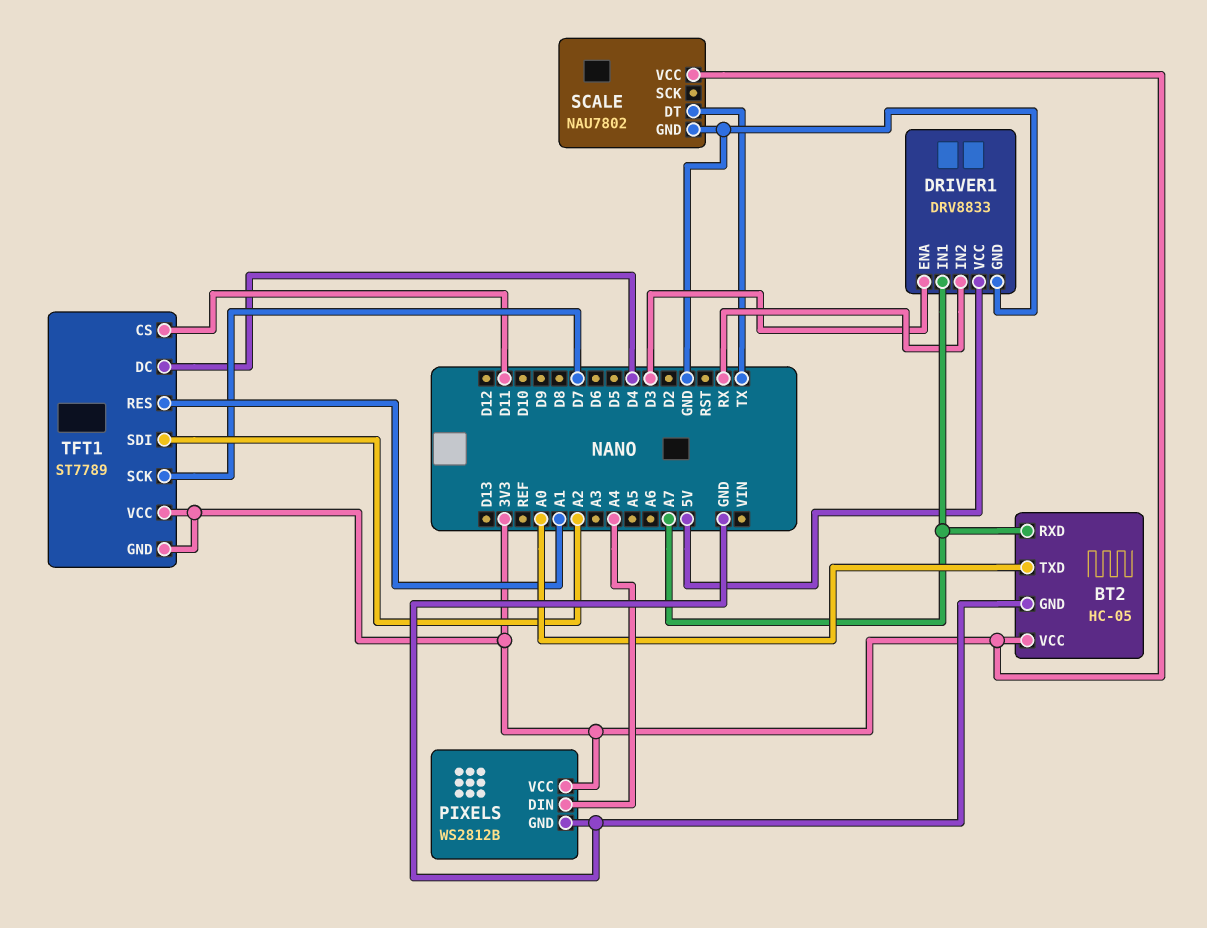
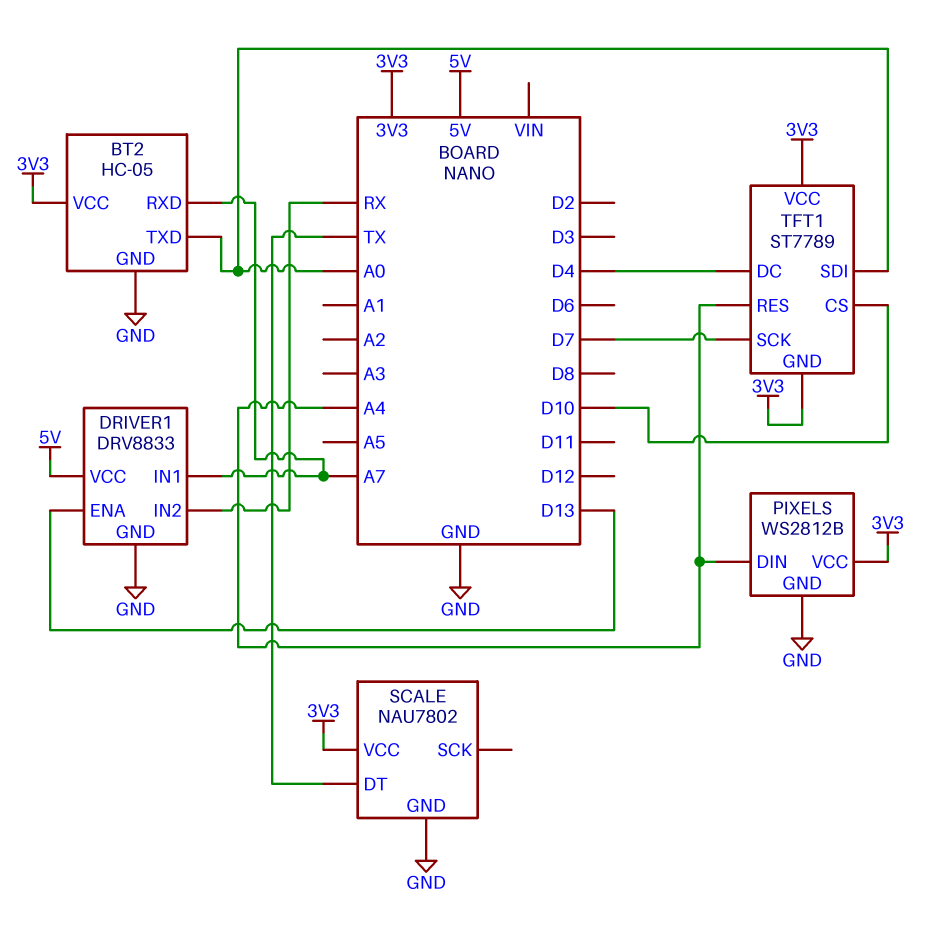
DRIVER1 pin ENA: D3 -> D13
TFT1 pin CS: D11 -> D10
TFT1 pin RES: A1 -> A4
TFT1 pin SDI: A2 -> A0

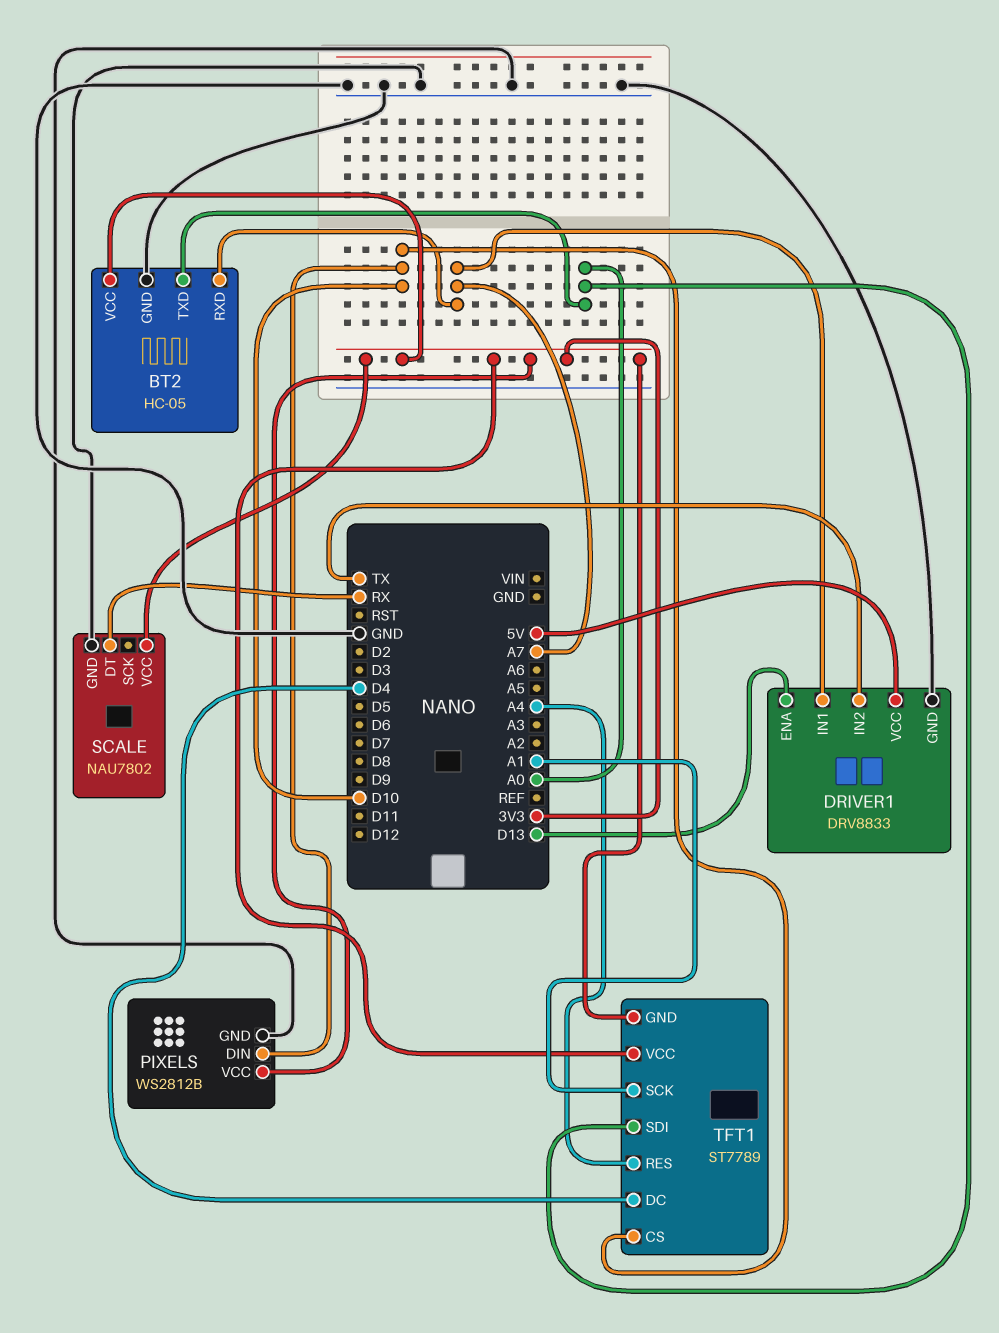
DRIVER1 pin IN2: RX -> TX
PIXELS pin DIN: A4 -> D10
SCALE pin DT: TX -> RX
TFT1 pin SCK: D7 -> A1

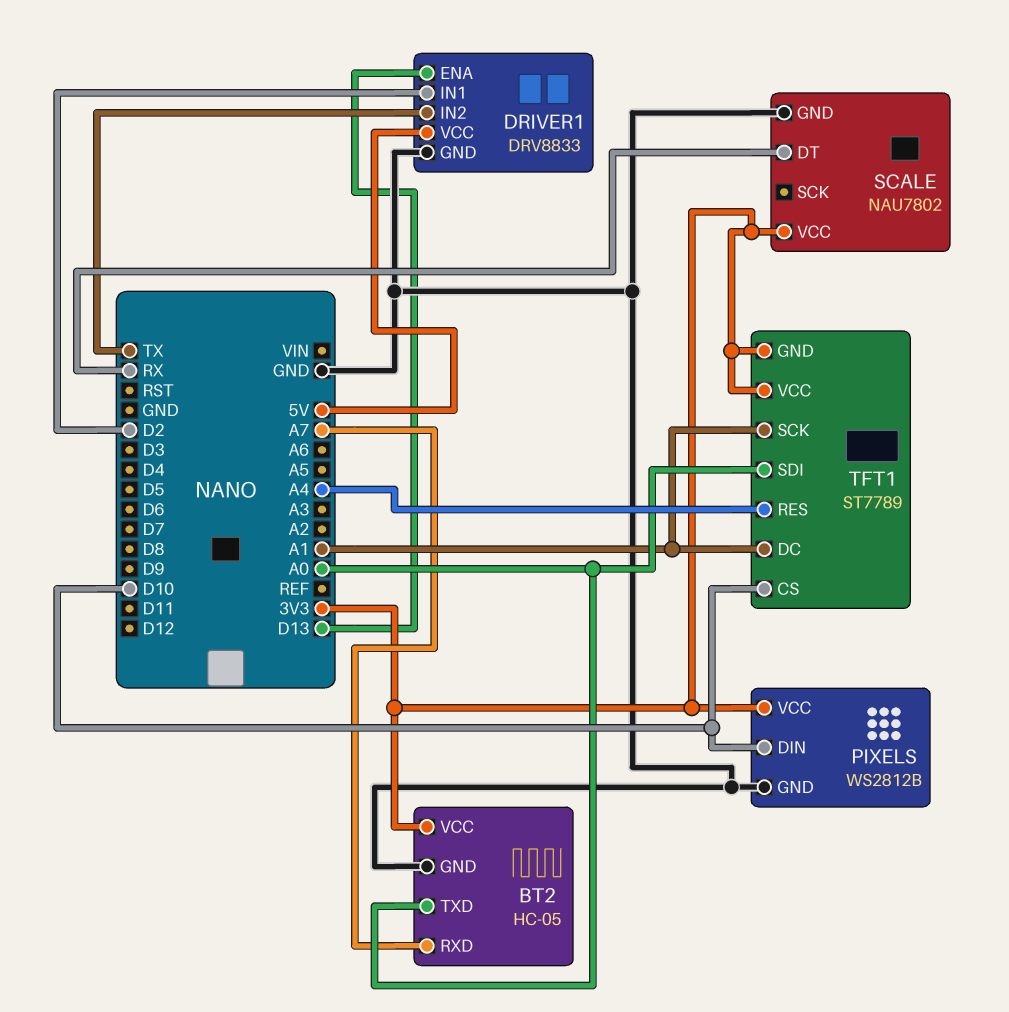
DRIVER1 pin IN1: A7 -> D2
TFT1 pin DC: D4 -> A1

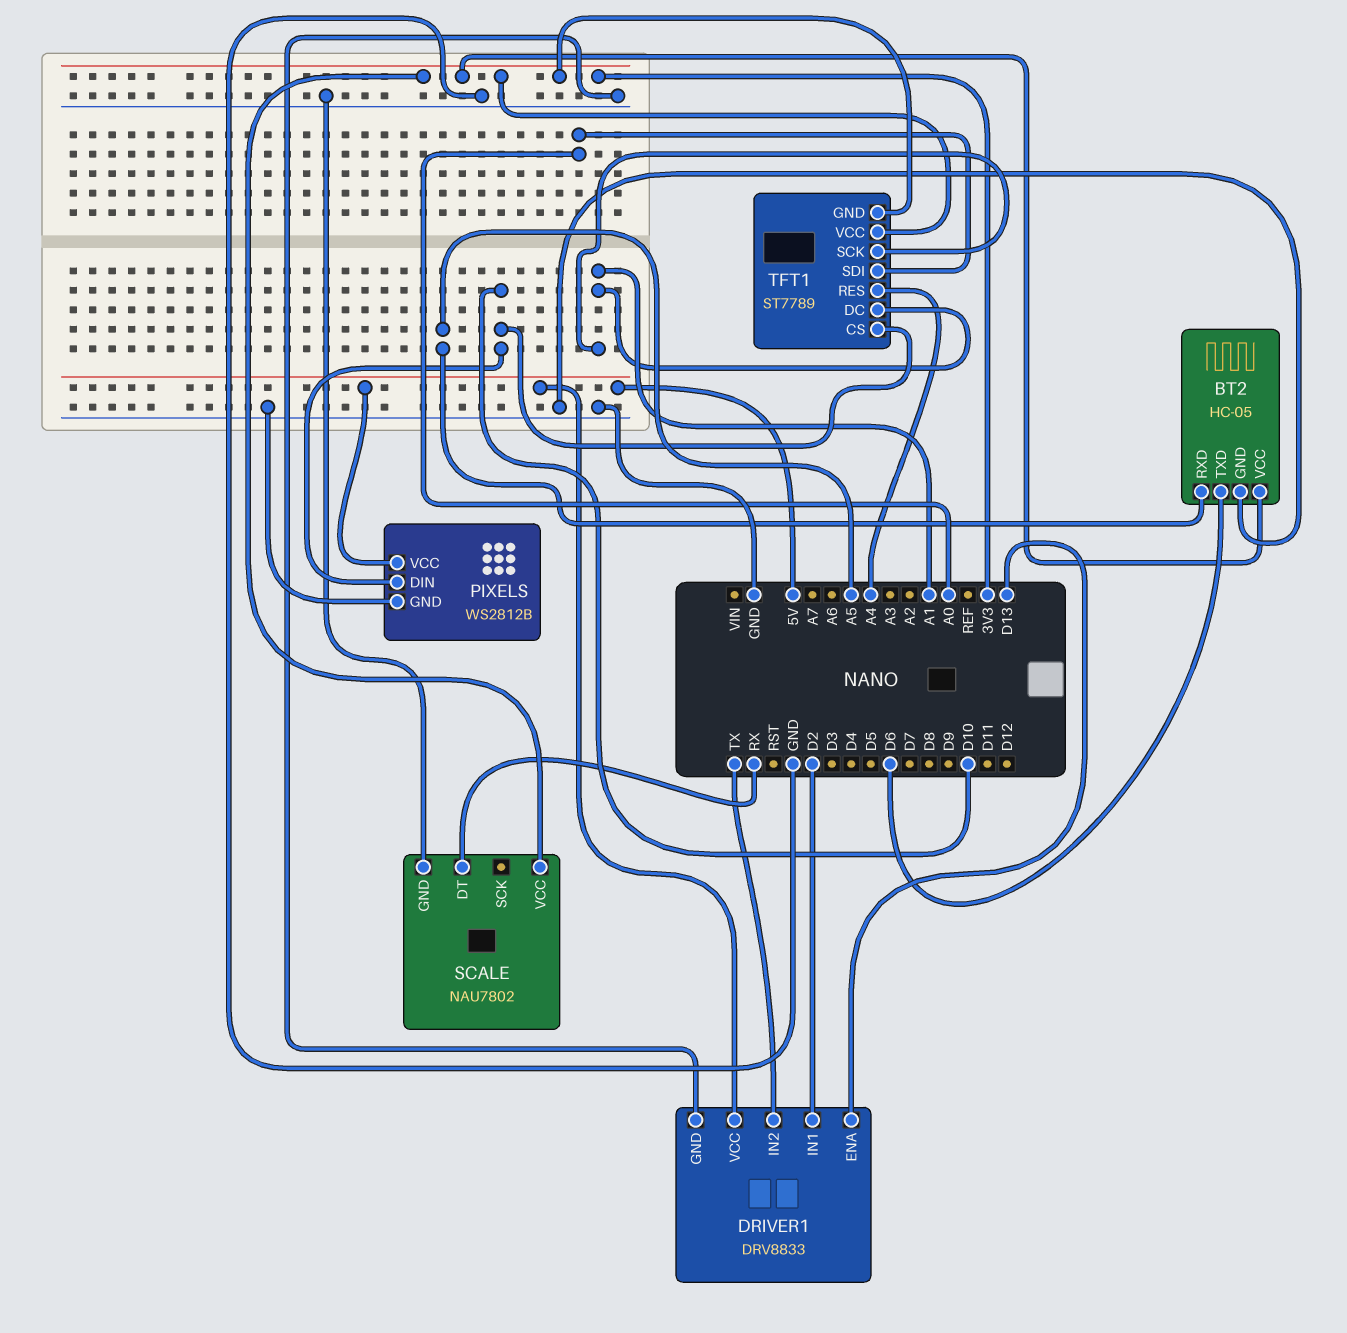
BT2 pin RXD: A7 -> A5
BT2 pin TXD: A0 -> D6
PIXELS pin VCC: 3V3 -> 5V

